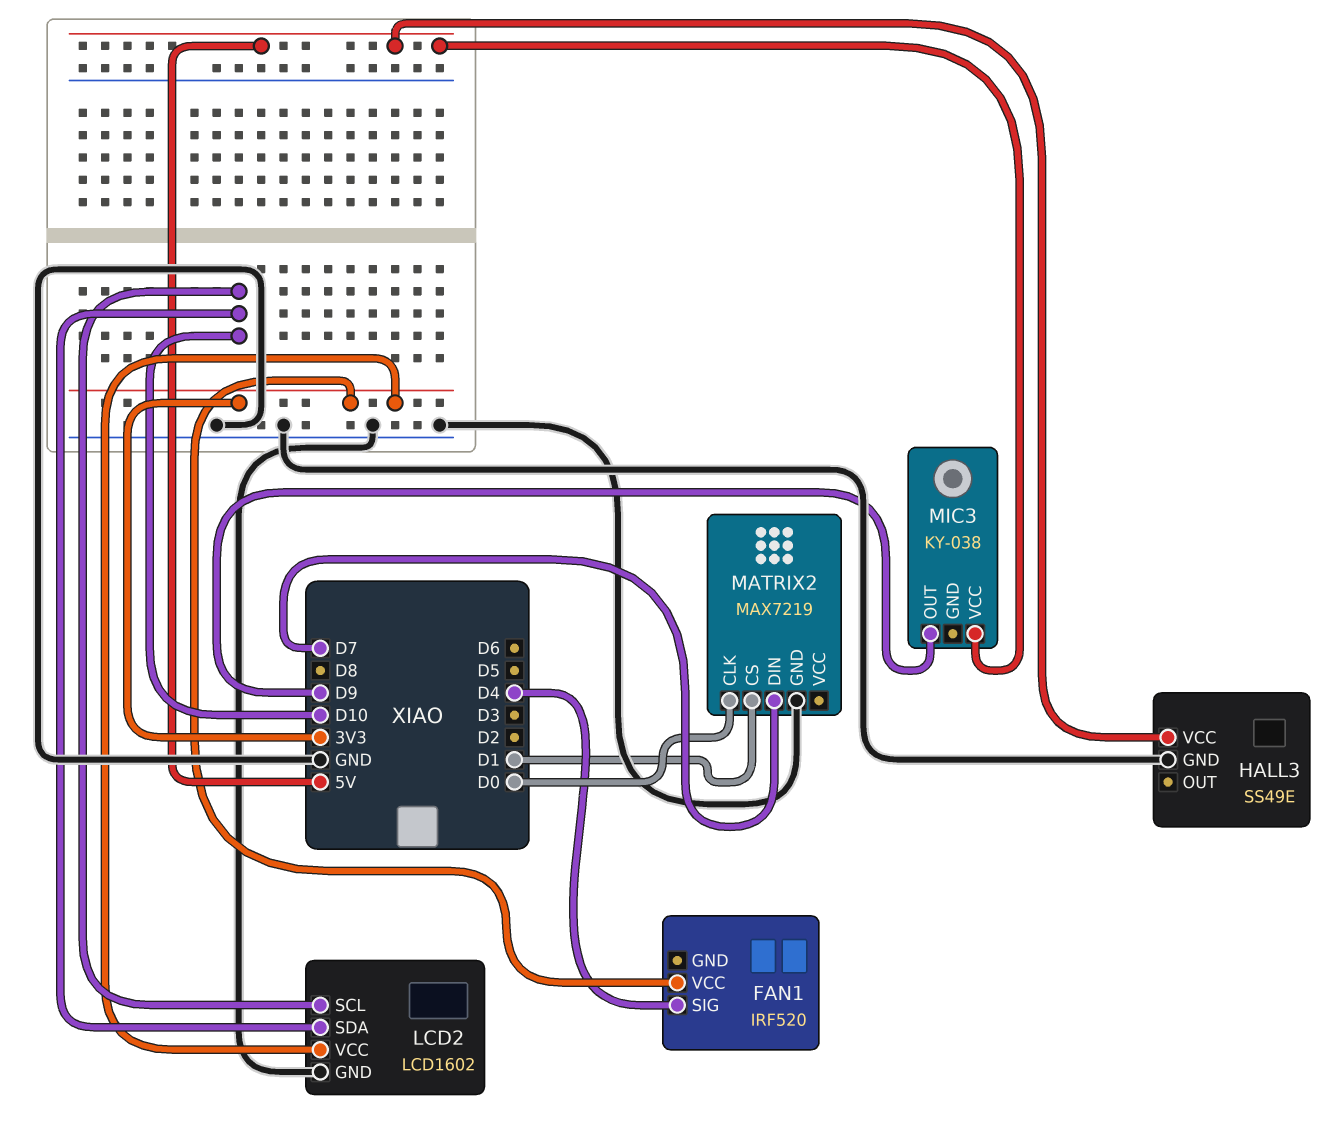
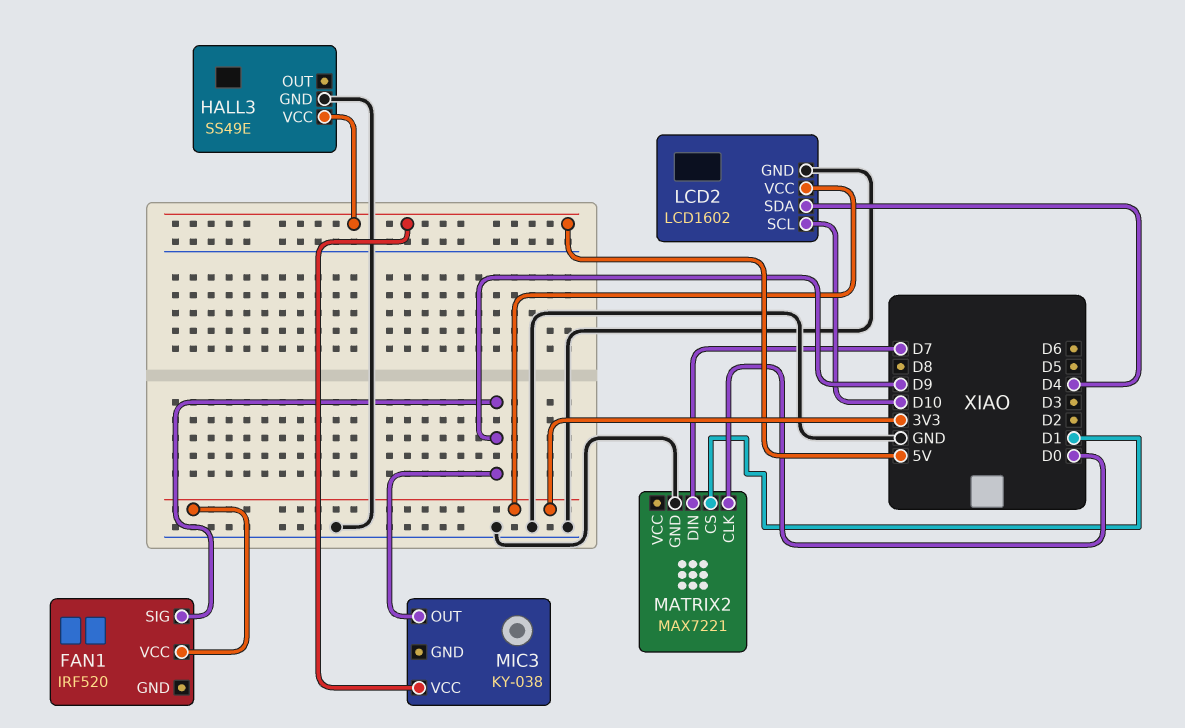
FAN1 pin SIG: D4 -> D9
LCD2 pin SDA: D10 -> D4
MATRIX2: MAX7219 -> MAX7221

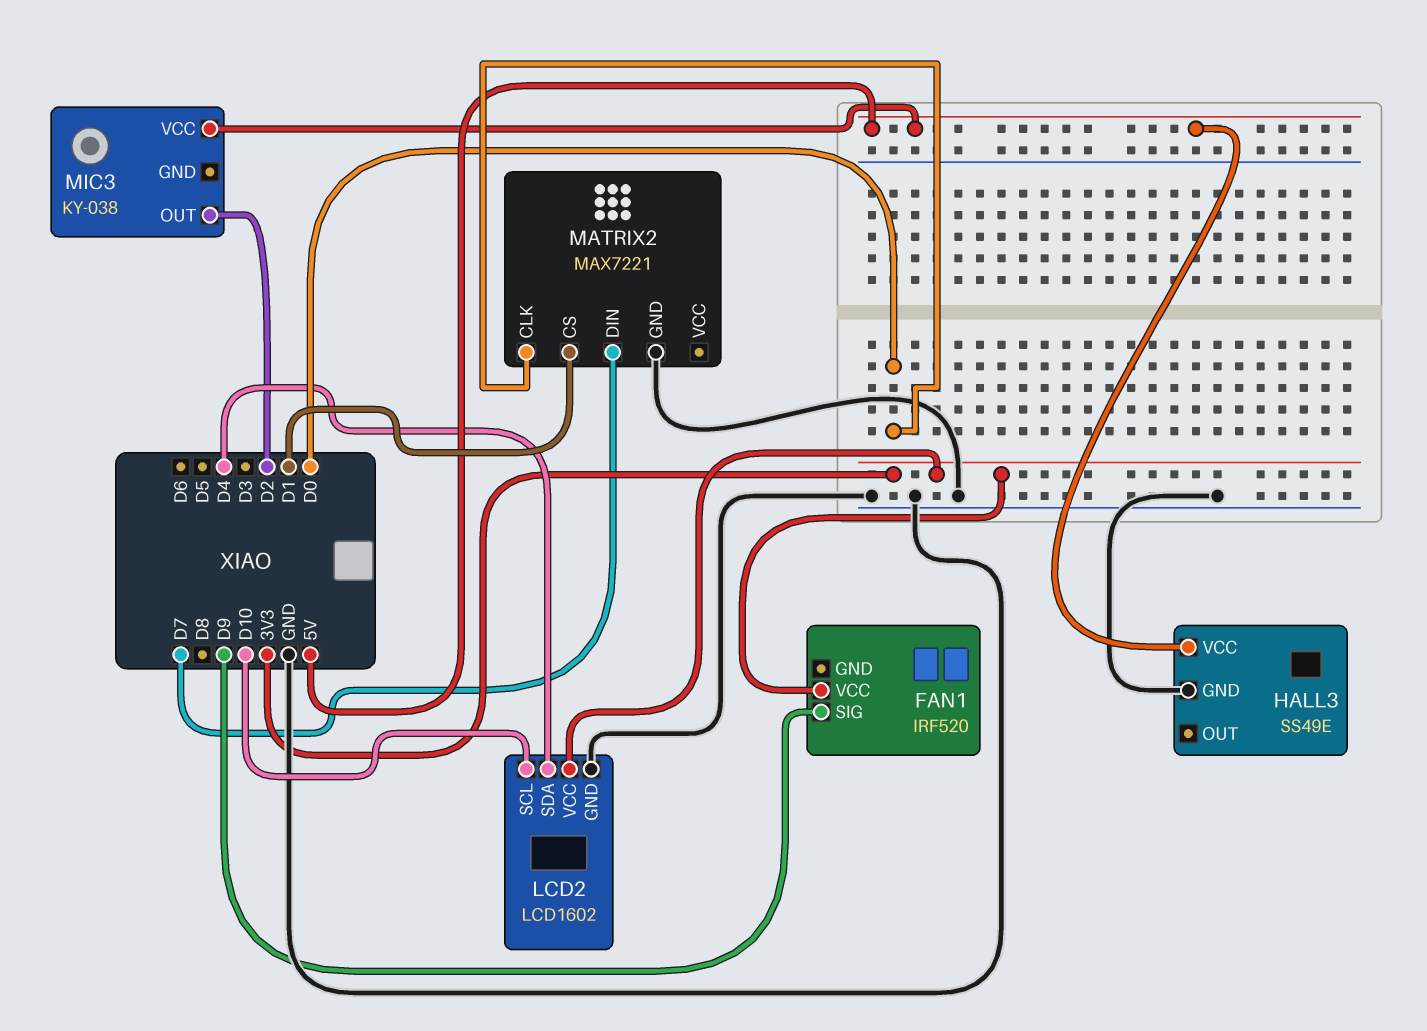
MIC3 pin OUT: D9 -> D2

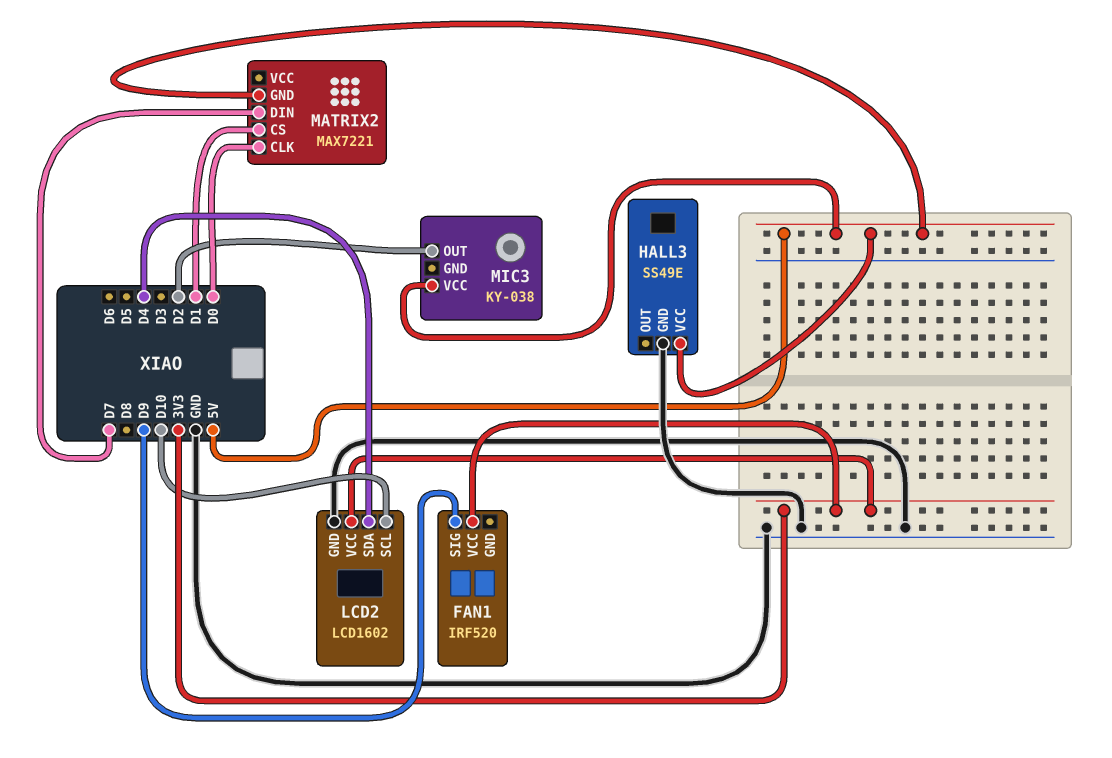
MATRIX2 pin GND: GND -> 5V

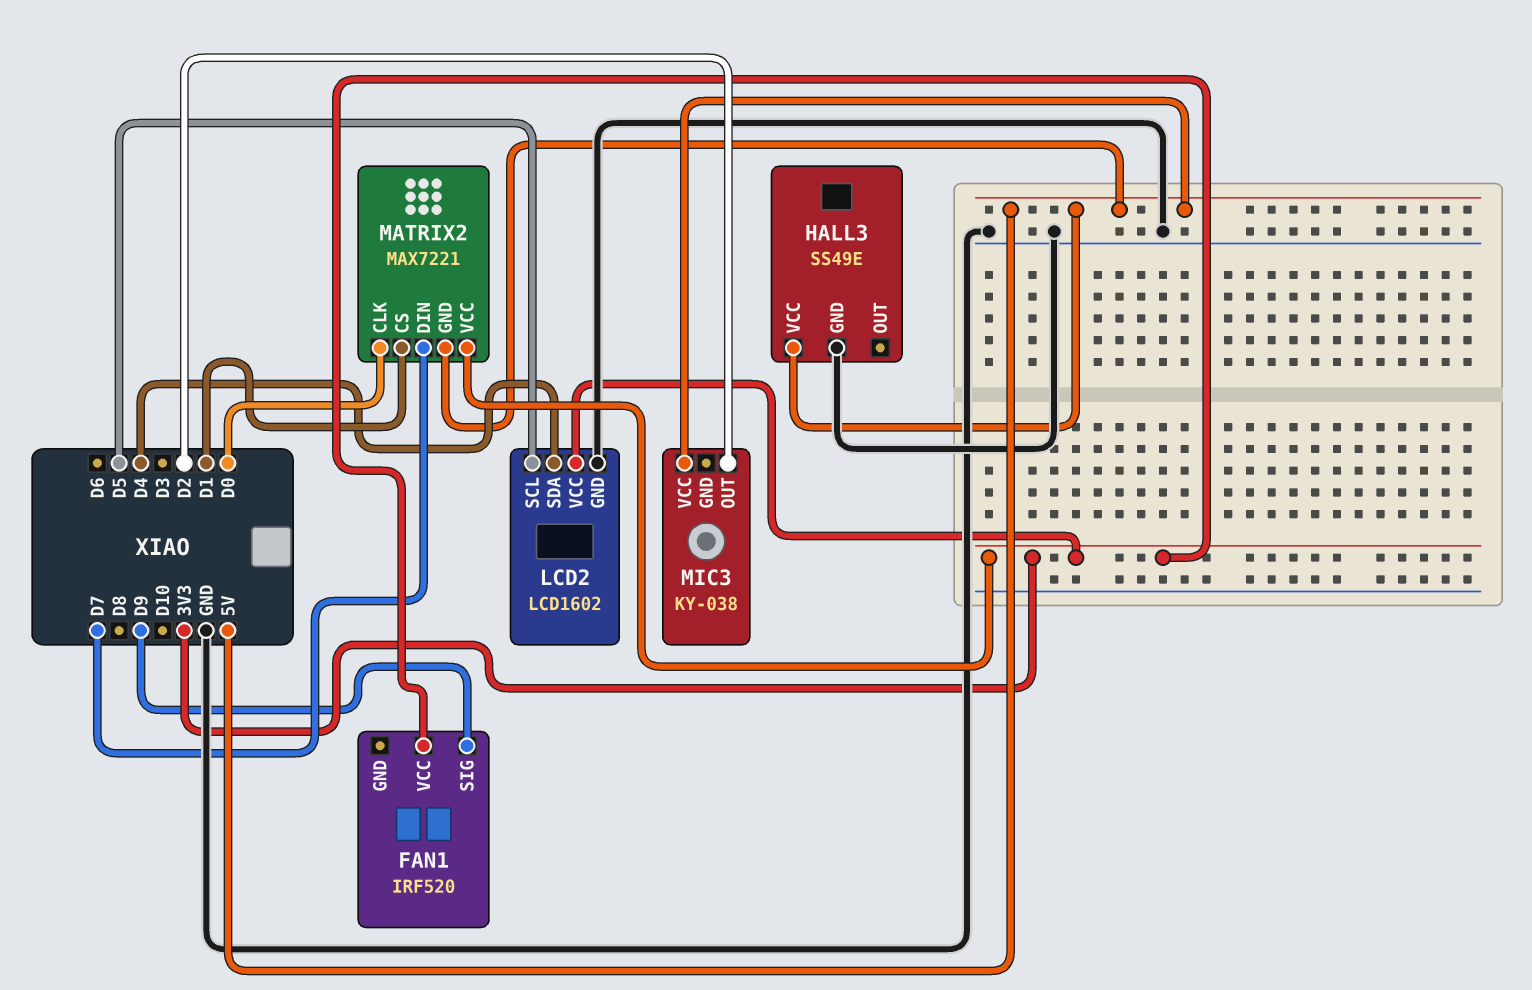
LCD2 pin SCL: D10 -> D5
MATRIX2 pin VCC: none -> 3V3

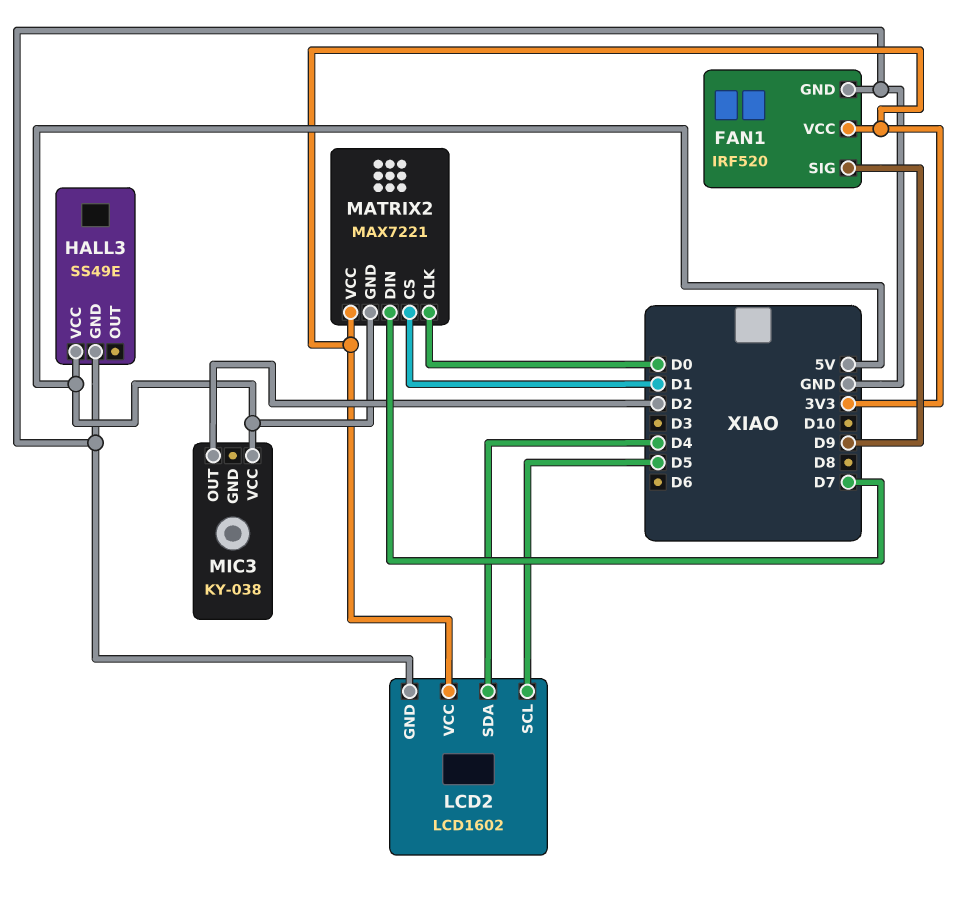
FAN1 pin GND: none -> GND

